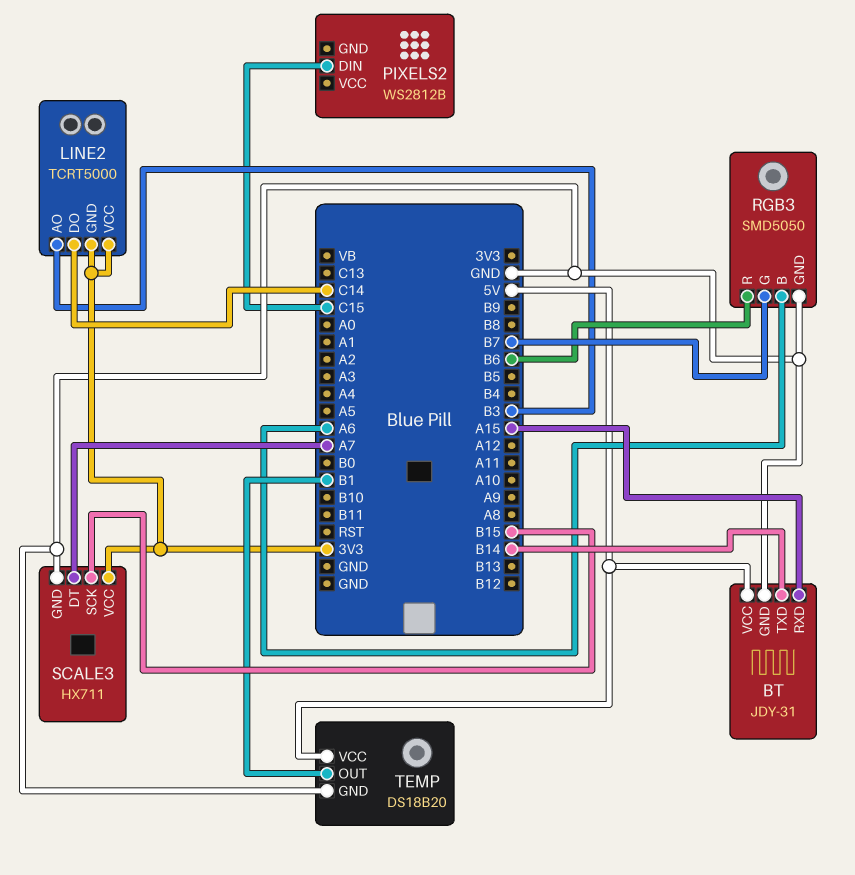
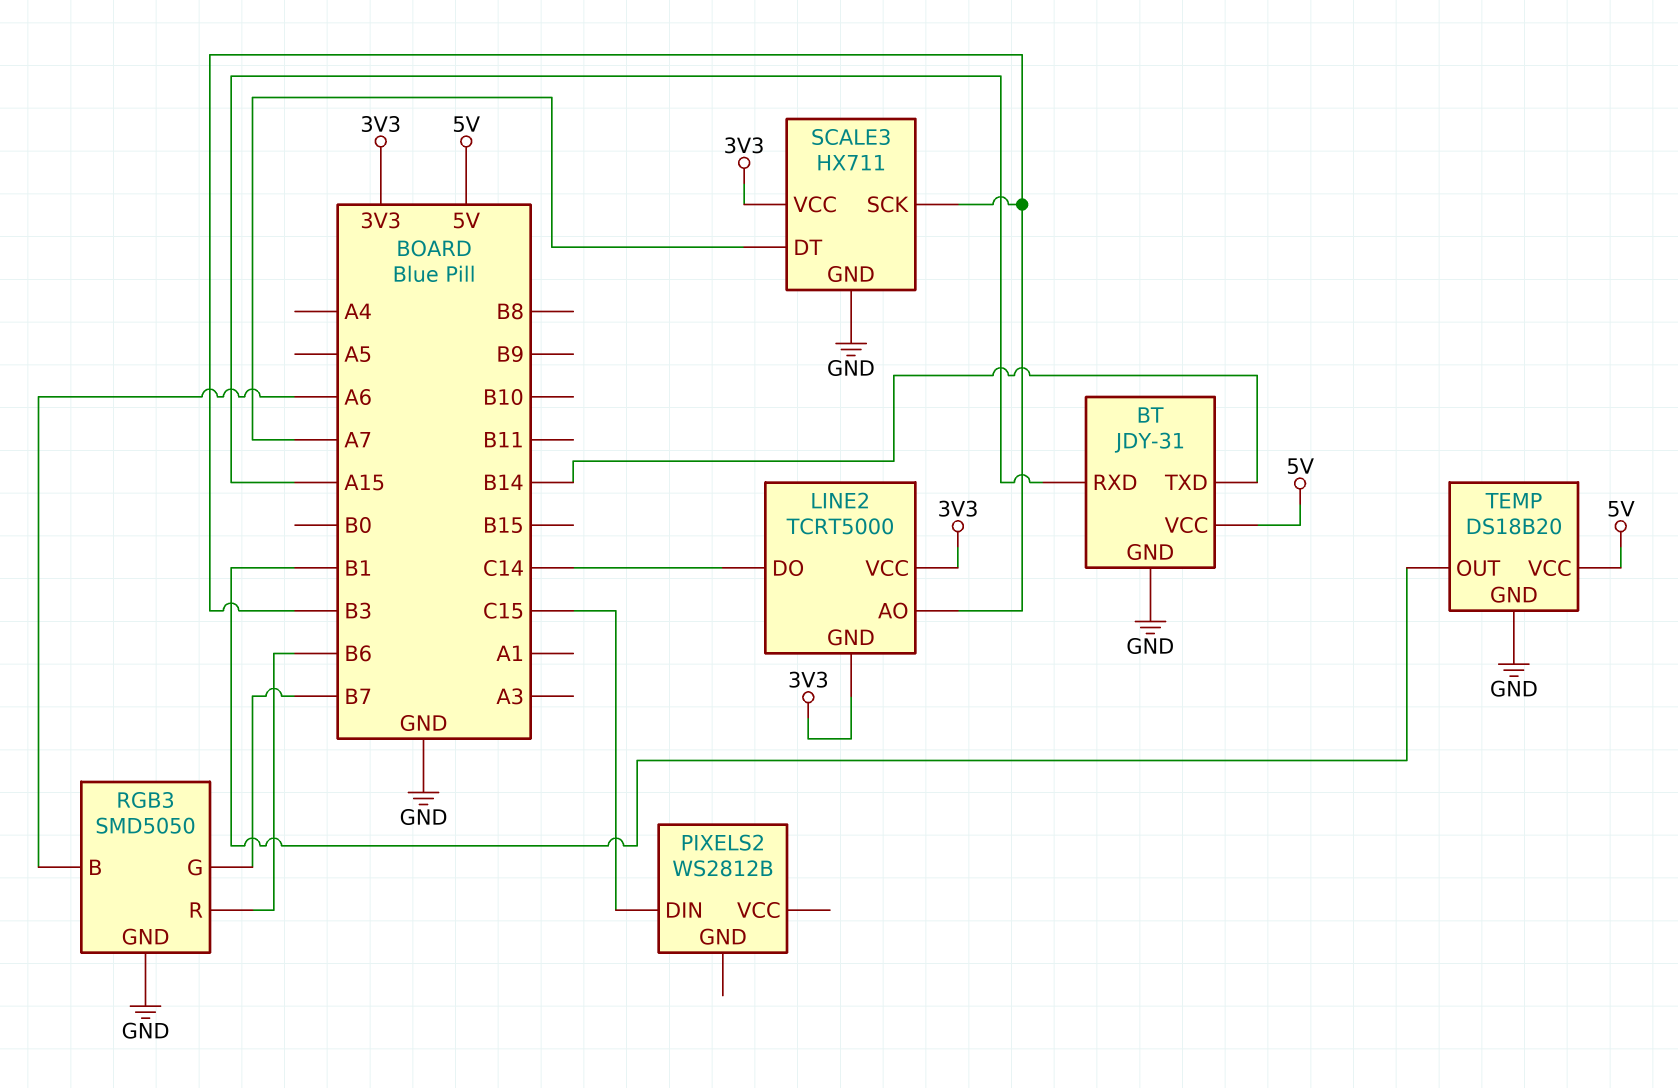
SCALE3 pin SCK: B15 -> B3

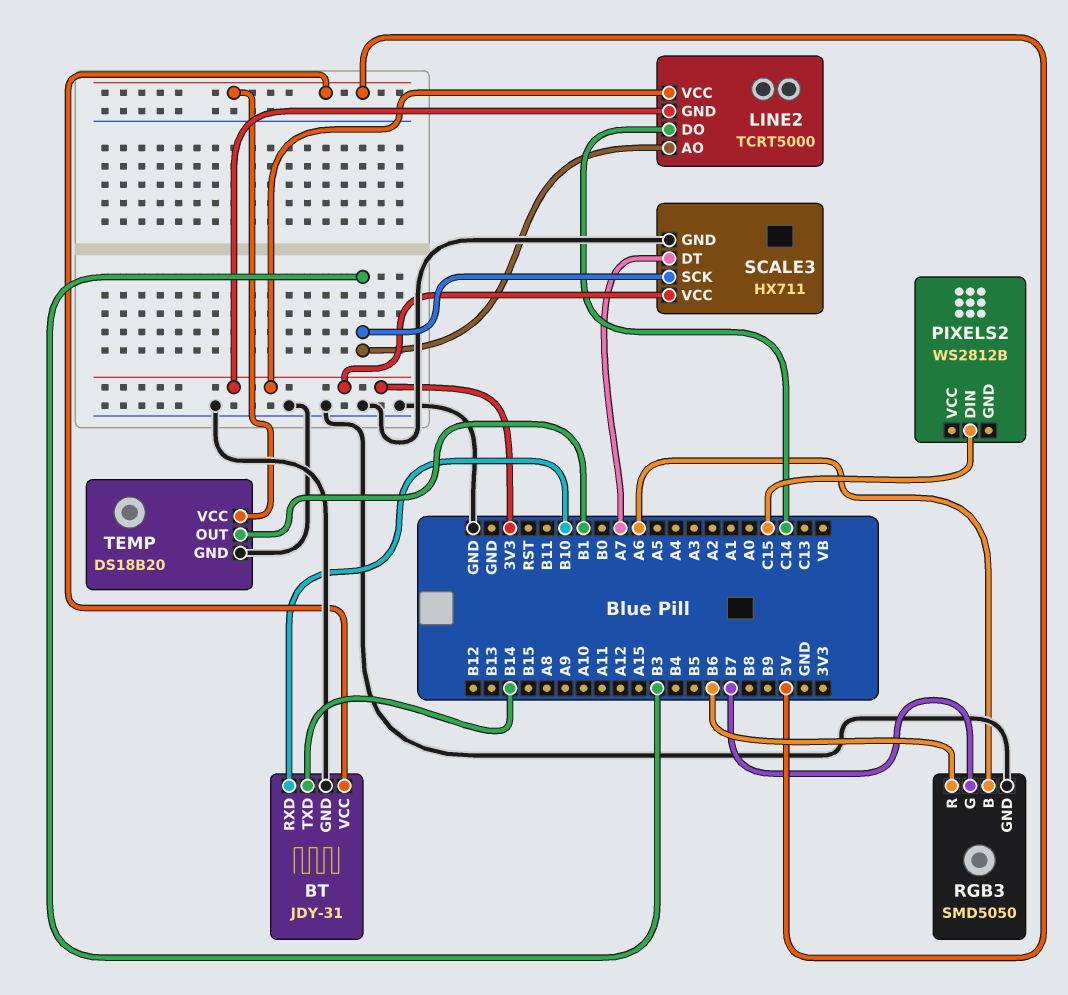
BT pin RXD: A15 -> B10

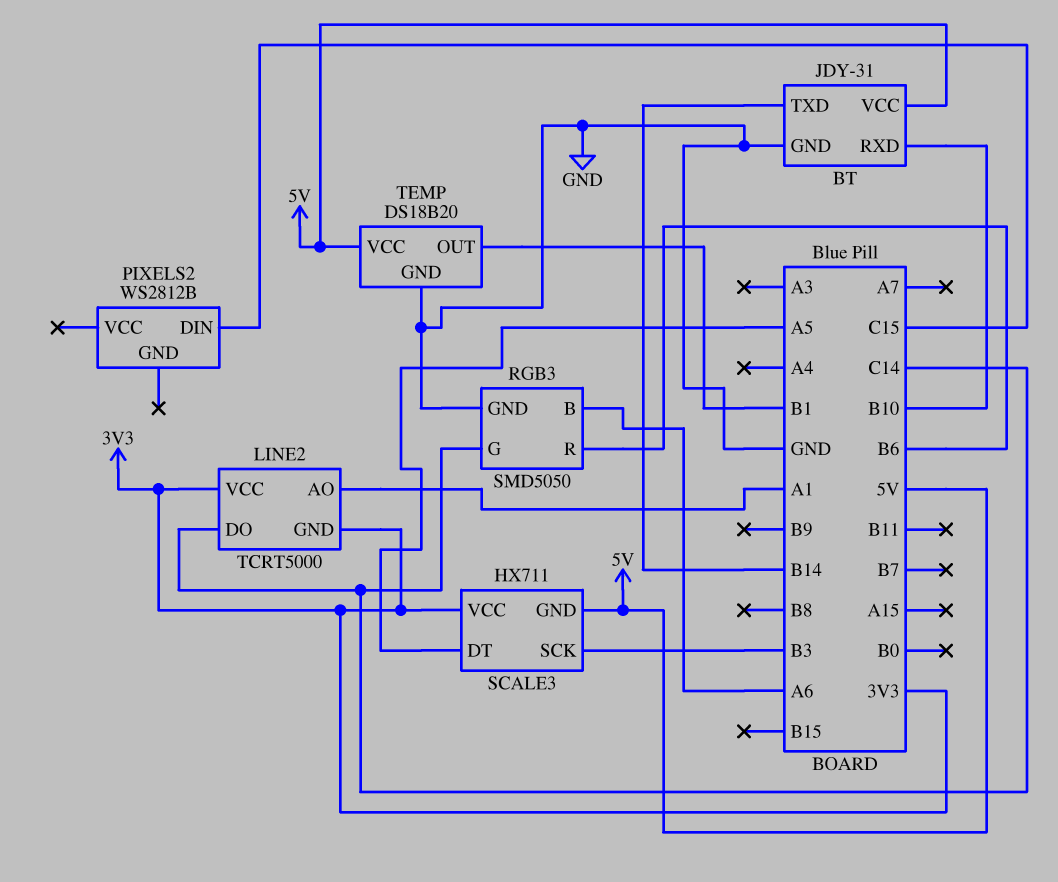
LINE2 pin AO: B3 -> A1
RGB3 pin G: B7 -> C14
SCALE3 pin DT: A7 -> A5
SCALE3 pin GND: GND -> 5V

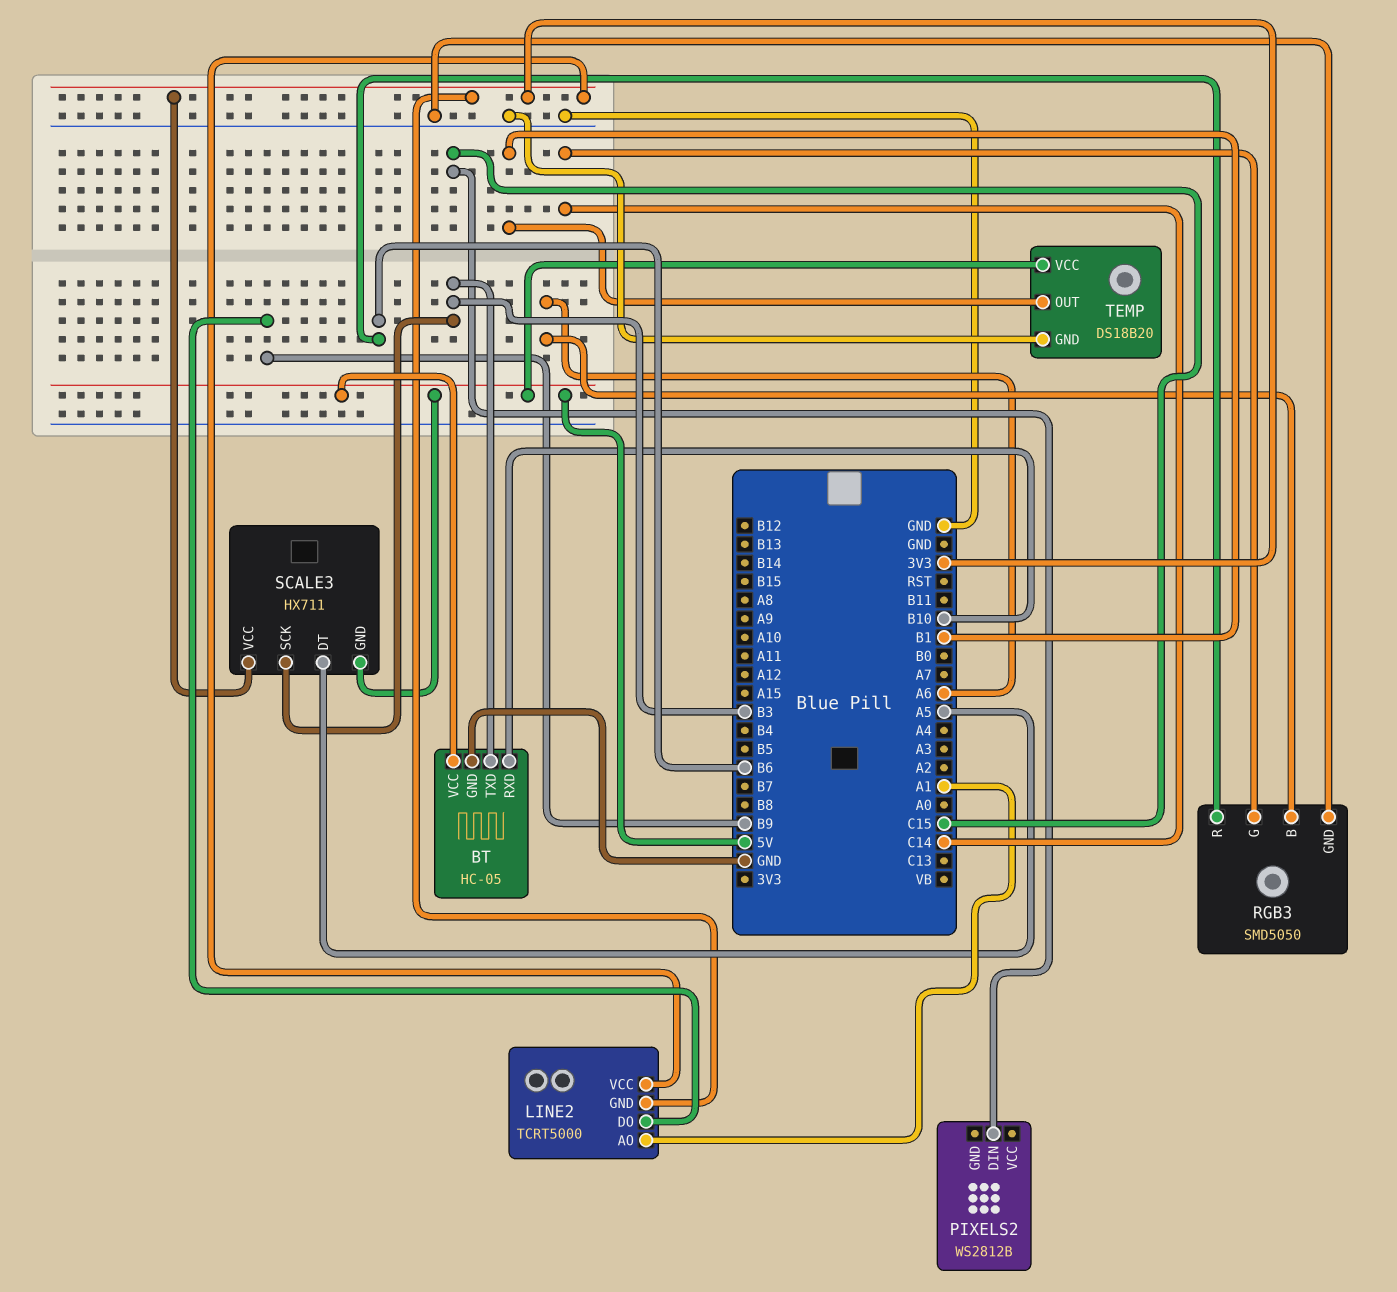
BT: JDY-31 -> HC-05
BT pin TXD: B14 -> B3
LINE2 pin DO: C14 -> B9

